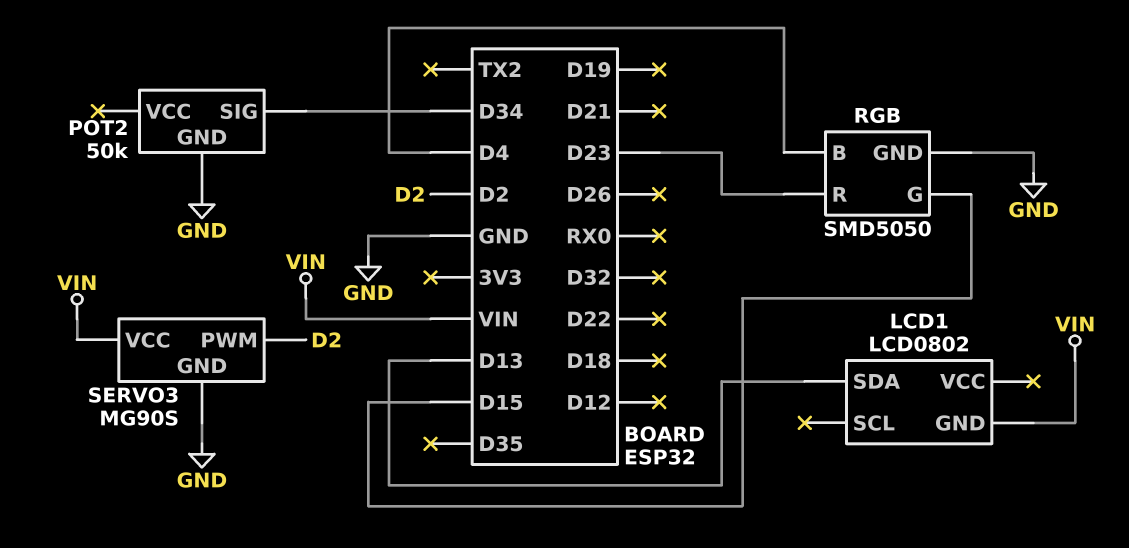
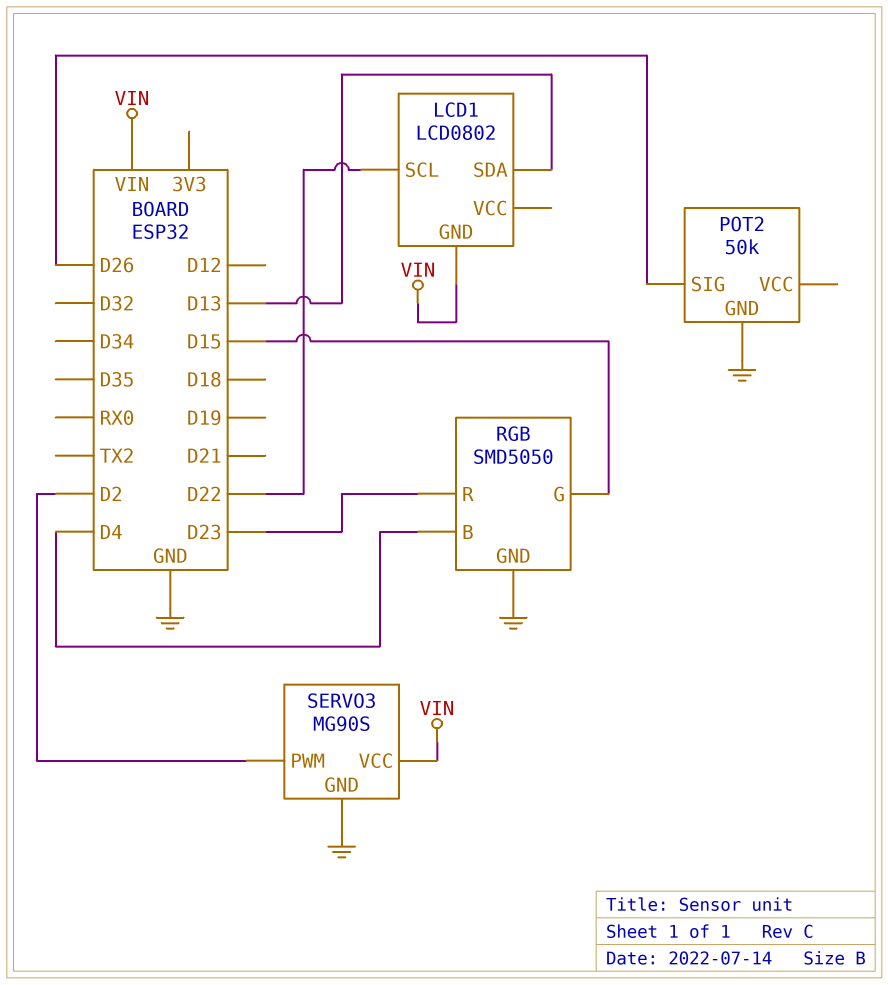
LCD1 pin SCL: none -> D22
POT2 pin SIG: D34 -> D26

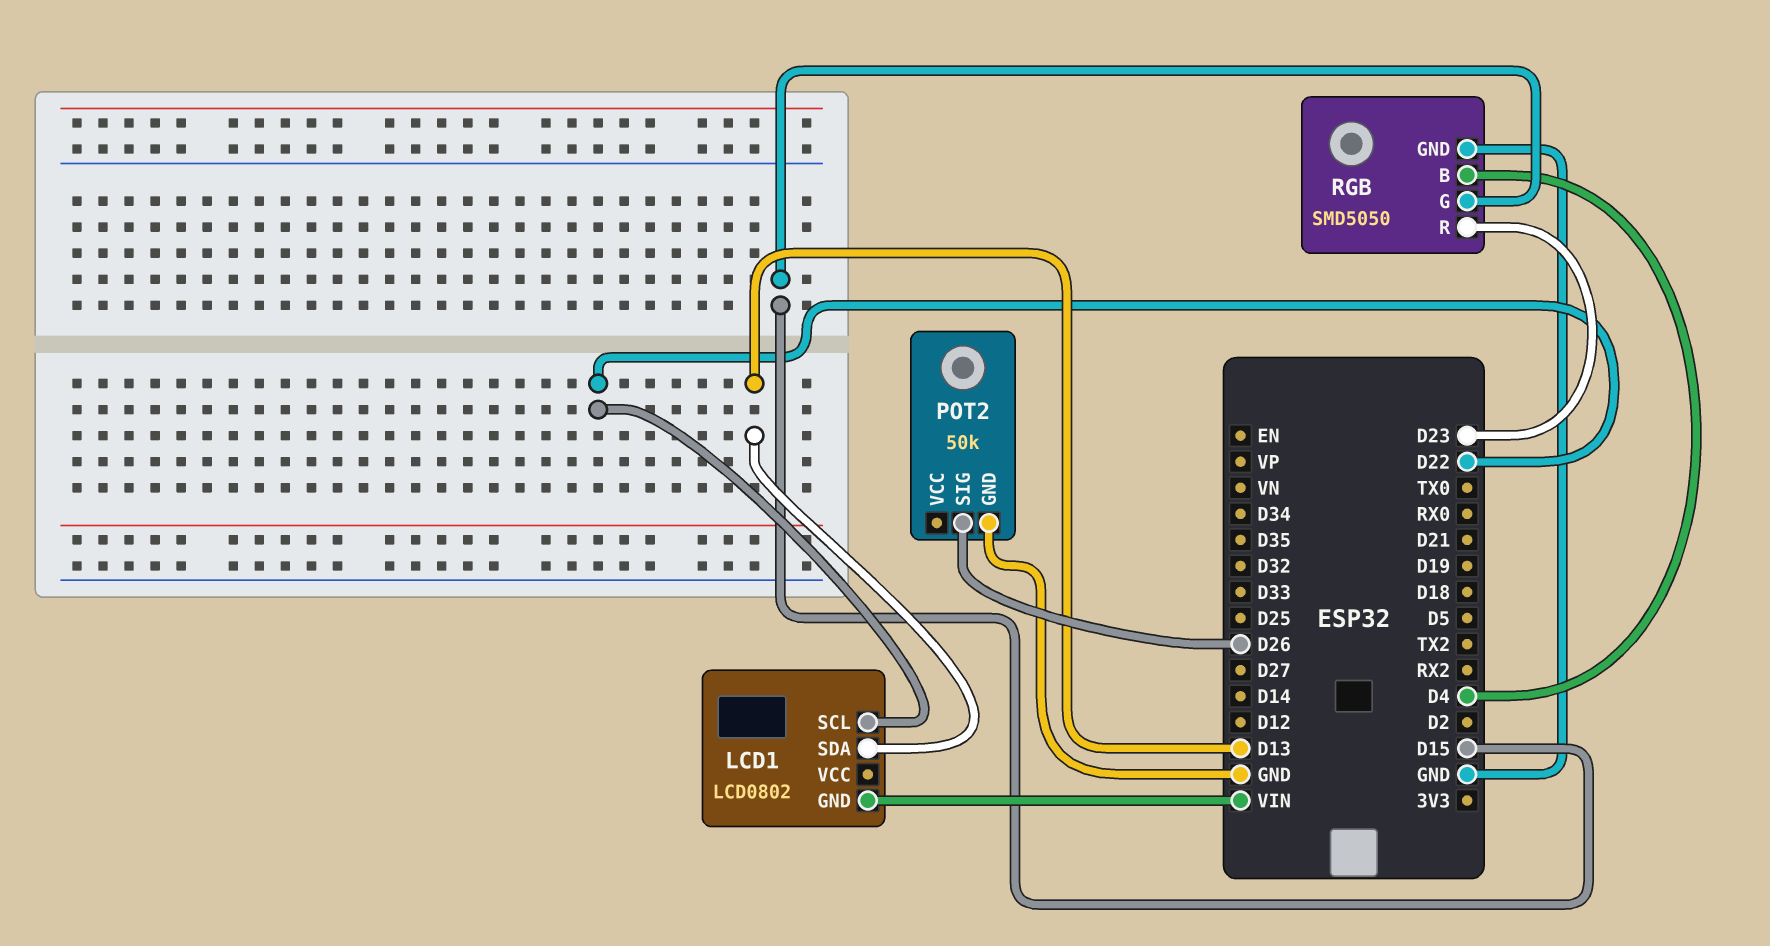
SERVO3: MG90S -> none
SERVO3 pin GND: GND -> none
SERVO3 pin PWM: D2 -> none
SERVO3 pin VCC: VIN -> none

